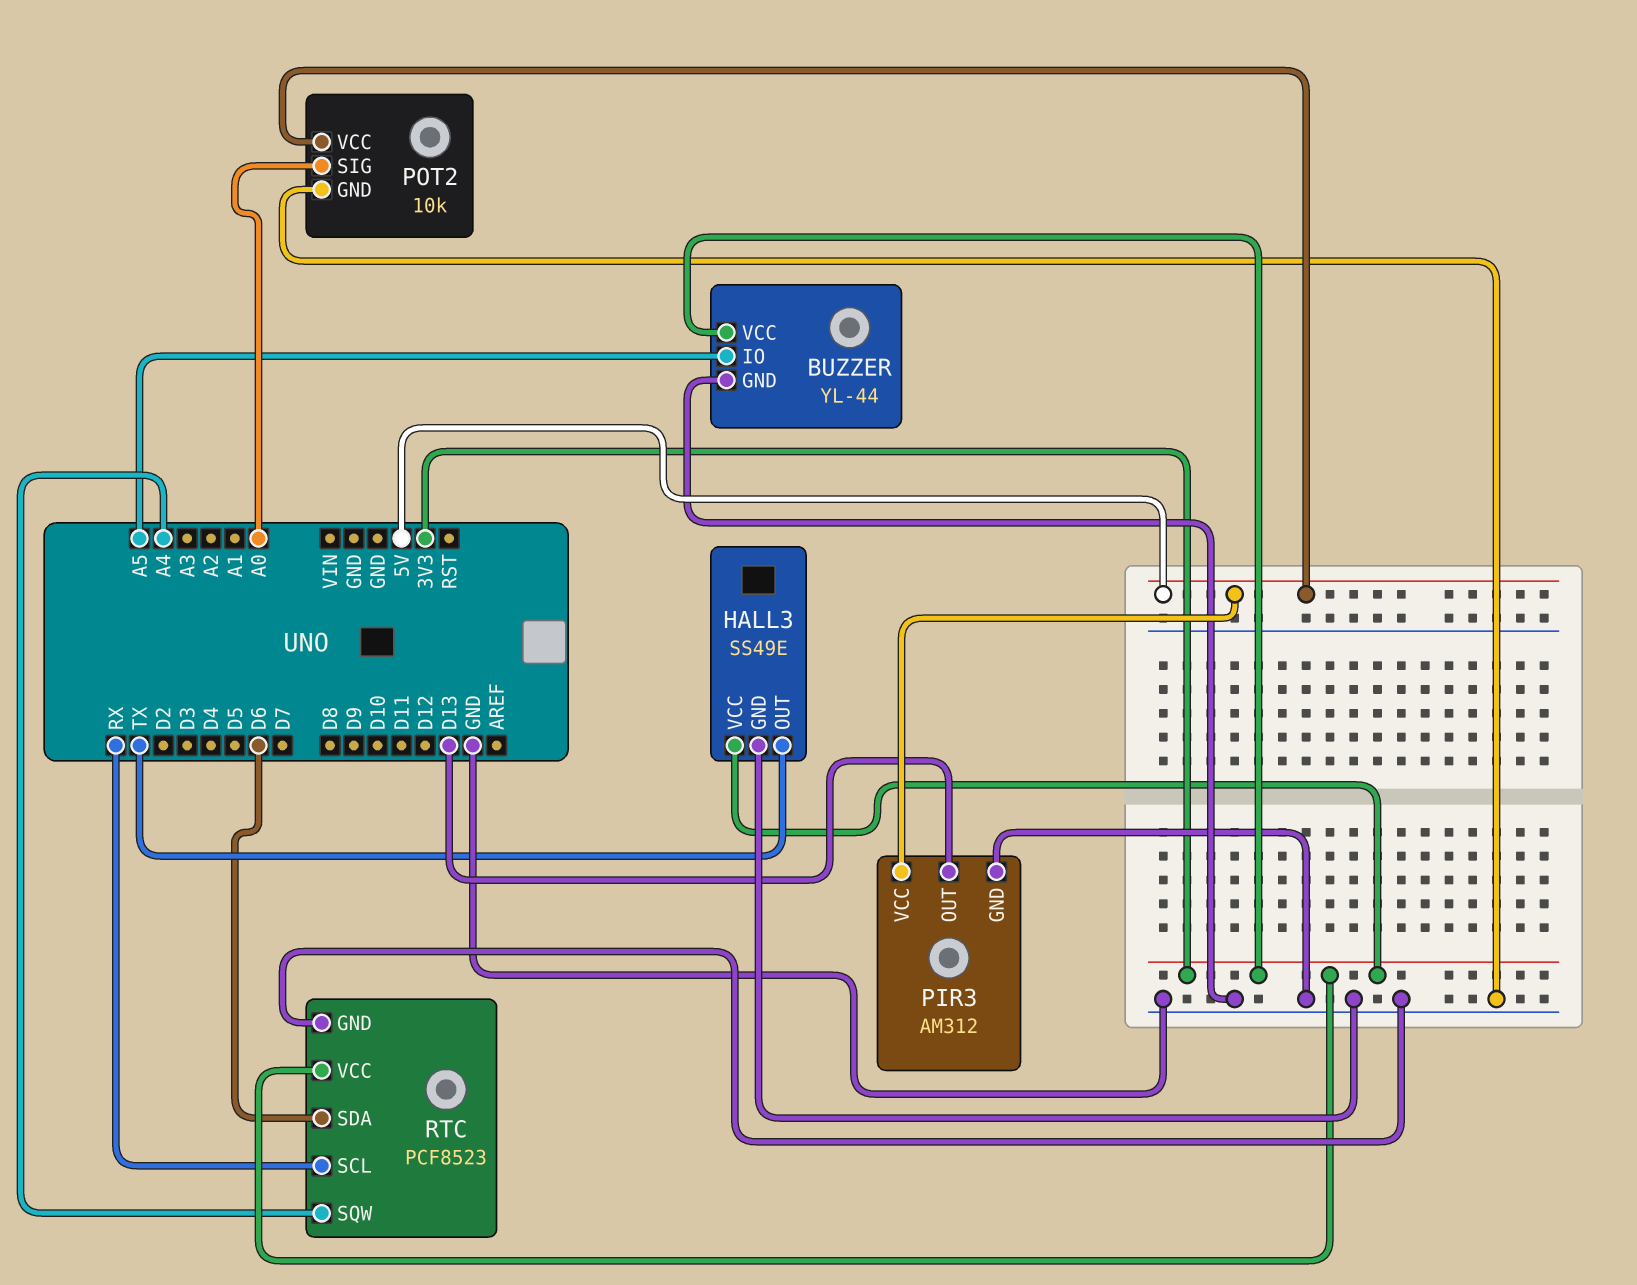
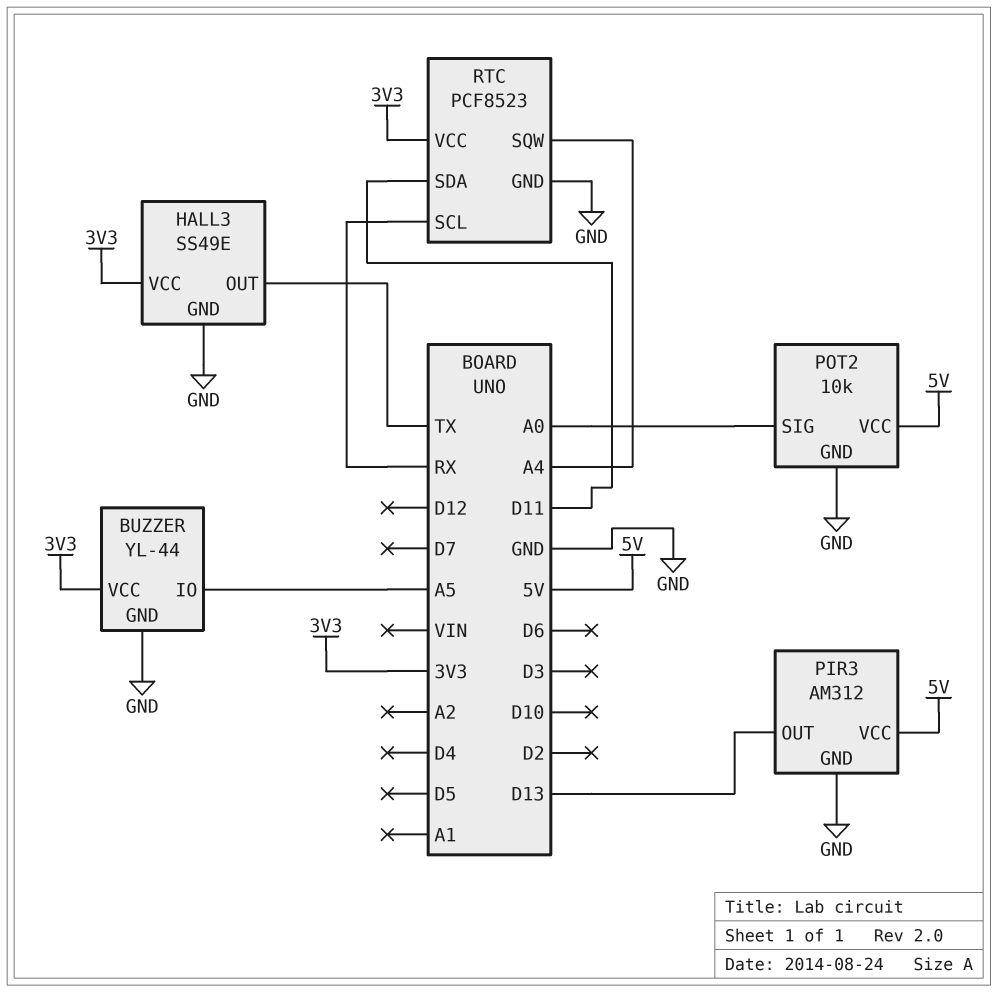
RTC pin SDA: D6 -> D11

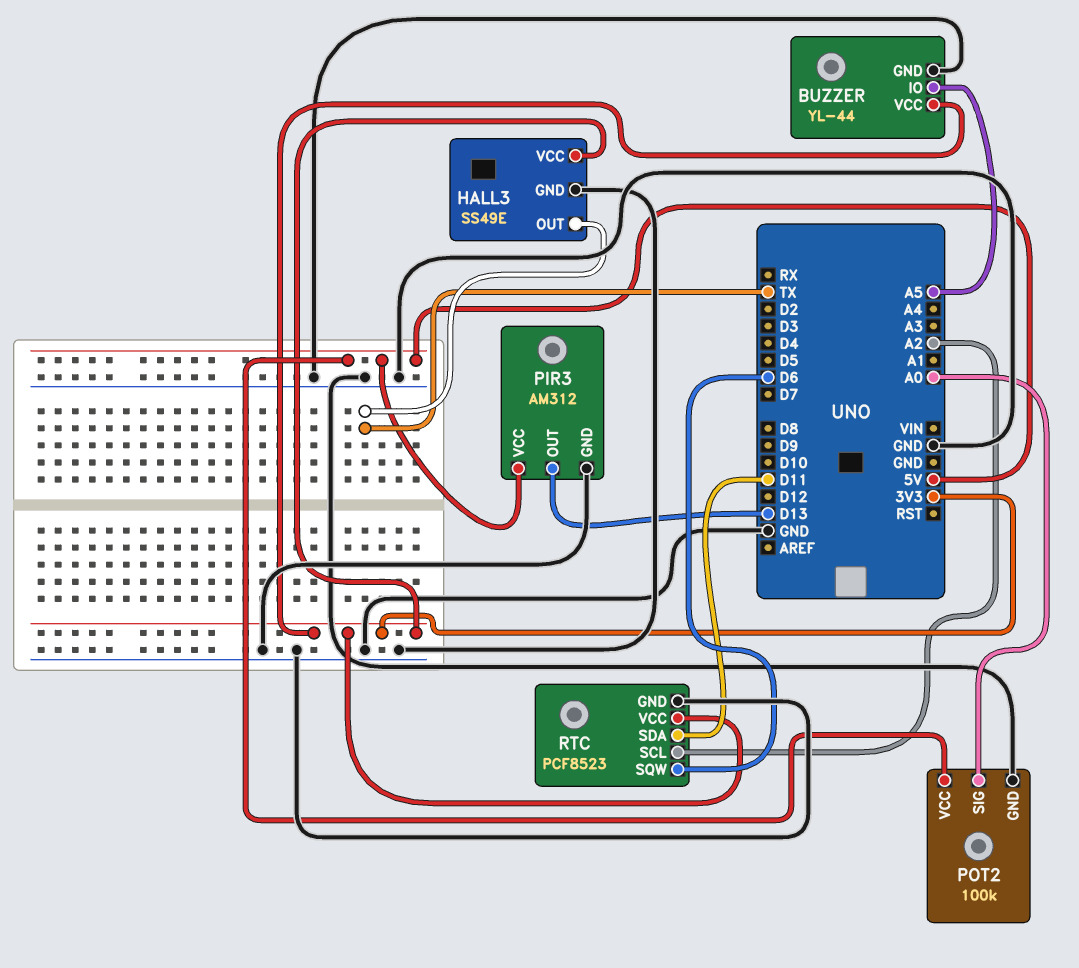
POT2: 10k -> 100k
RTC pin SCL: RX -> A2
RTC pin SQW: A4 -> D6

